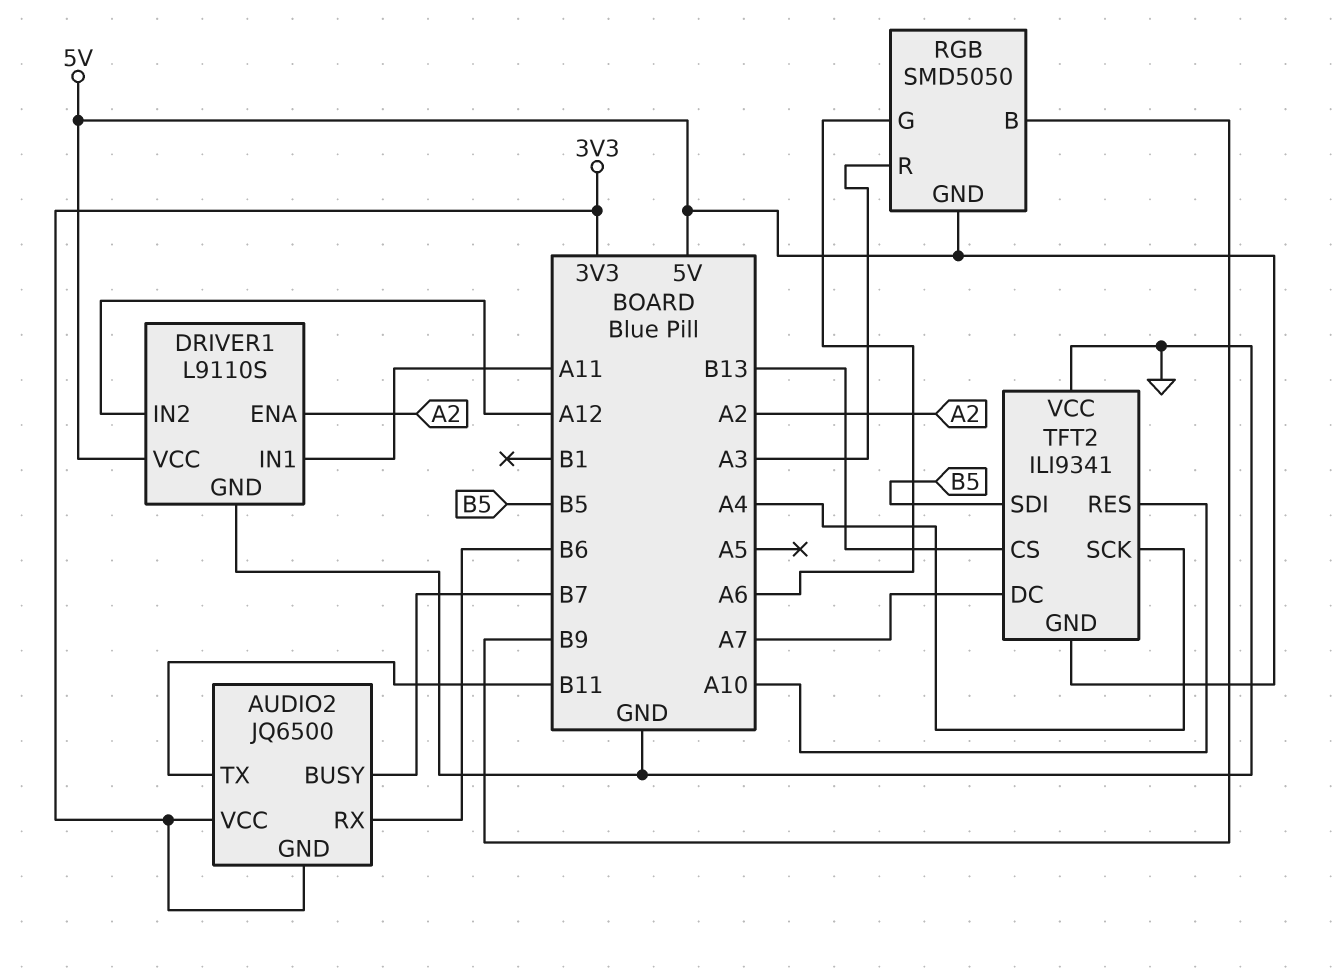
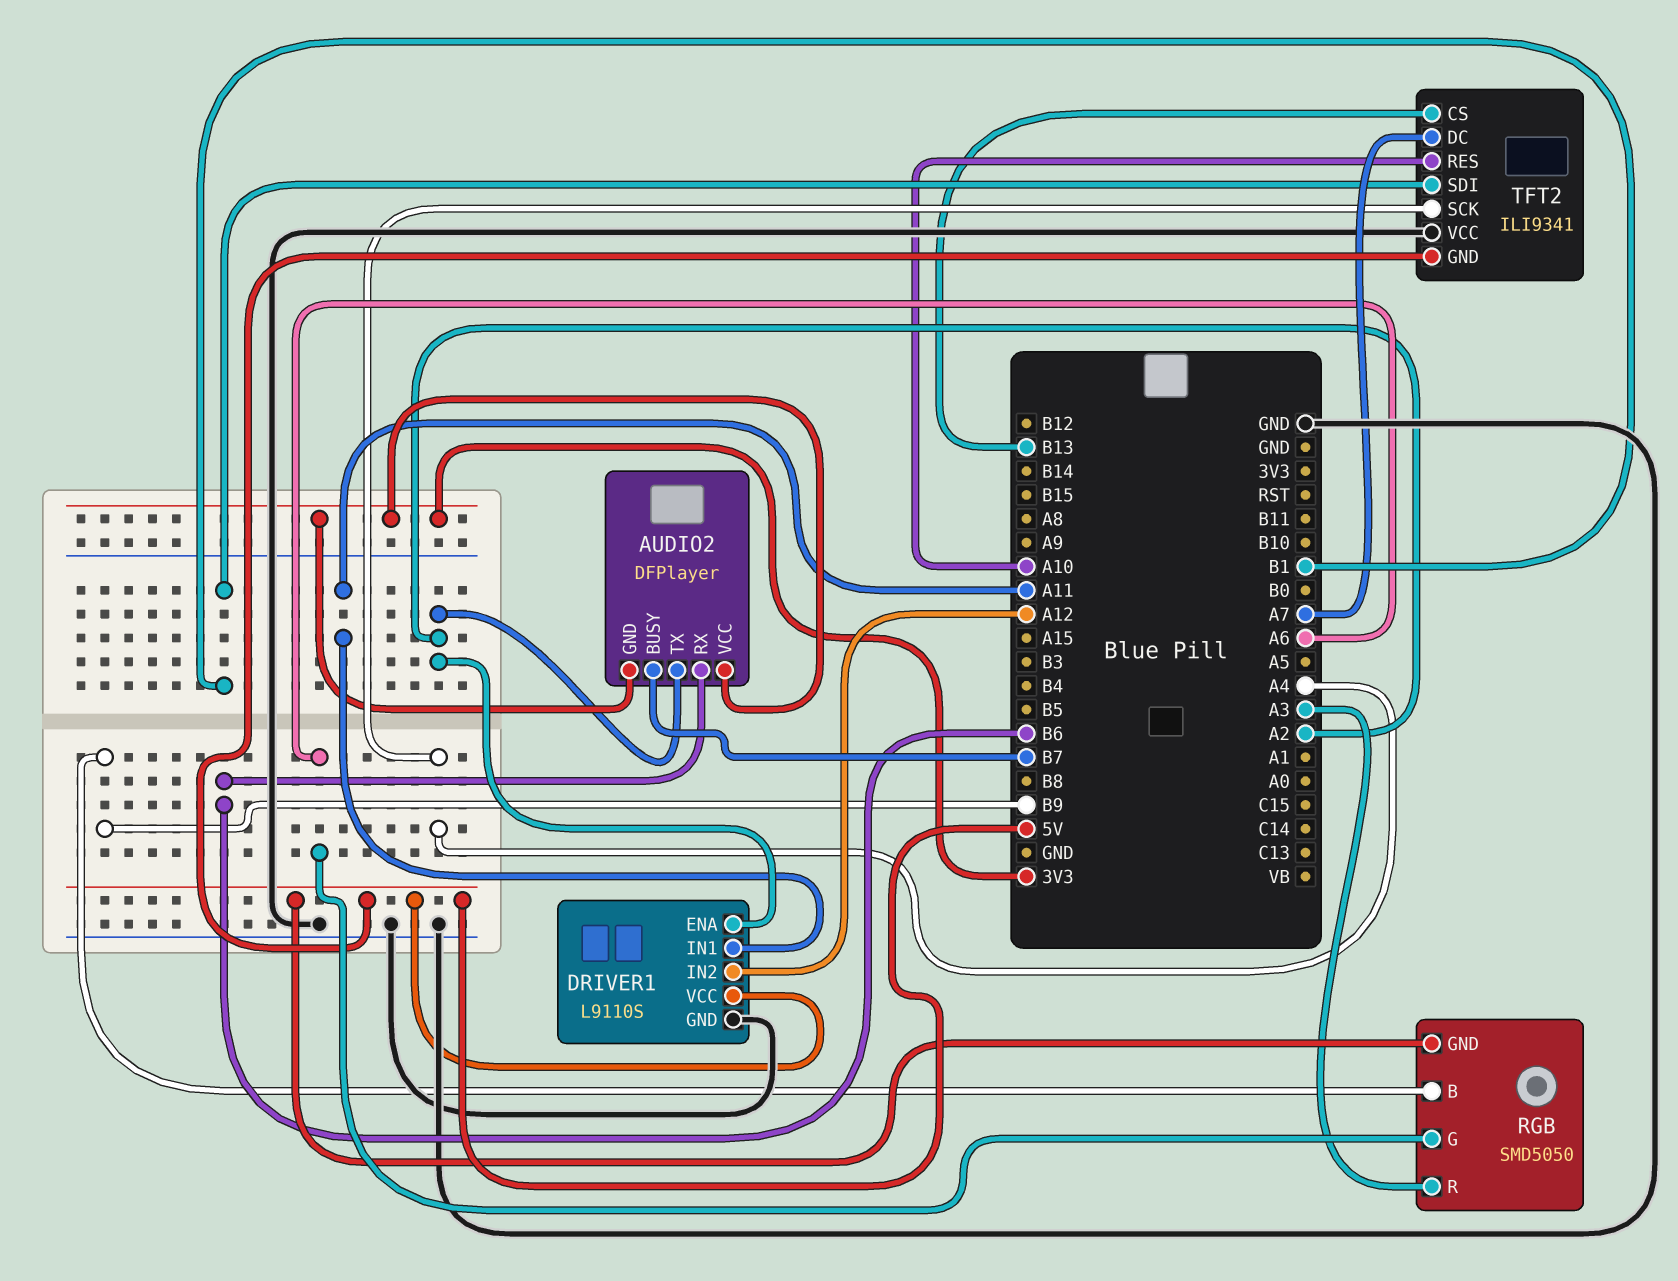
AUDIO2: JQ6500 -> DFPlayer
AUDIO2 pin TX: B11 -> A2
TFT2 pin SDI: B5 -> B1

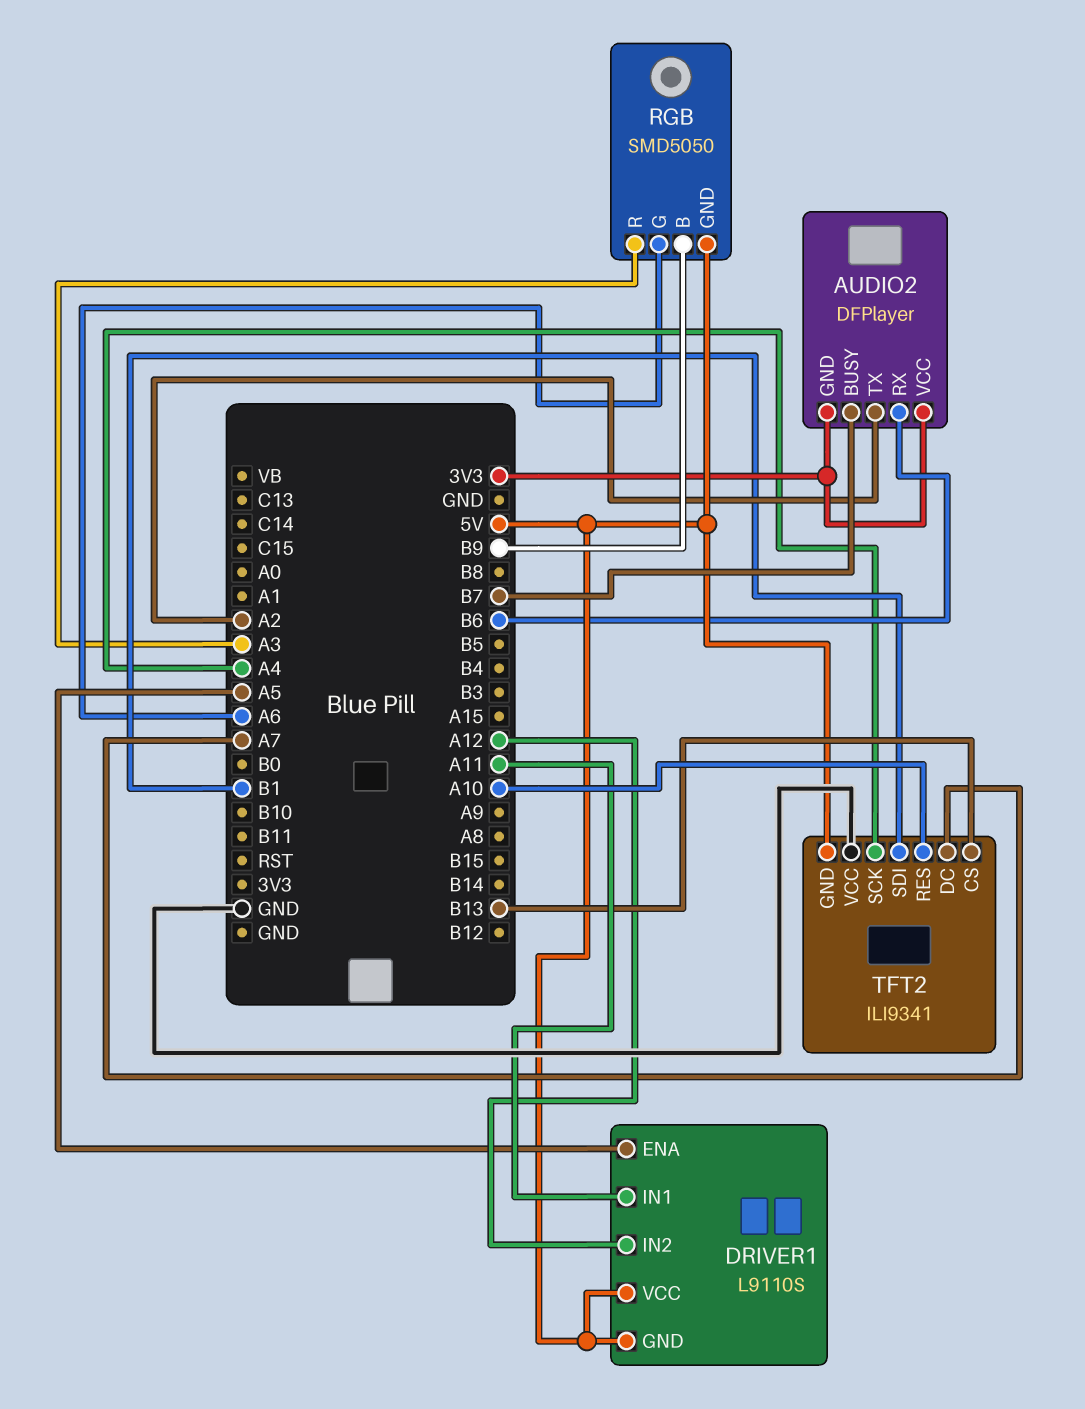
DRIVER1 pin ENA: A2 -> A5
DRIVER1 pin GND: GND -> 5V

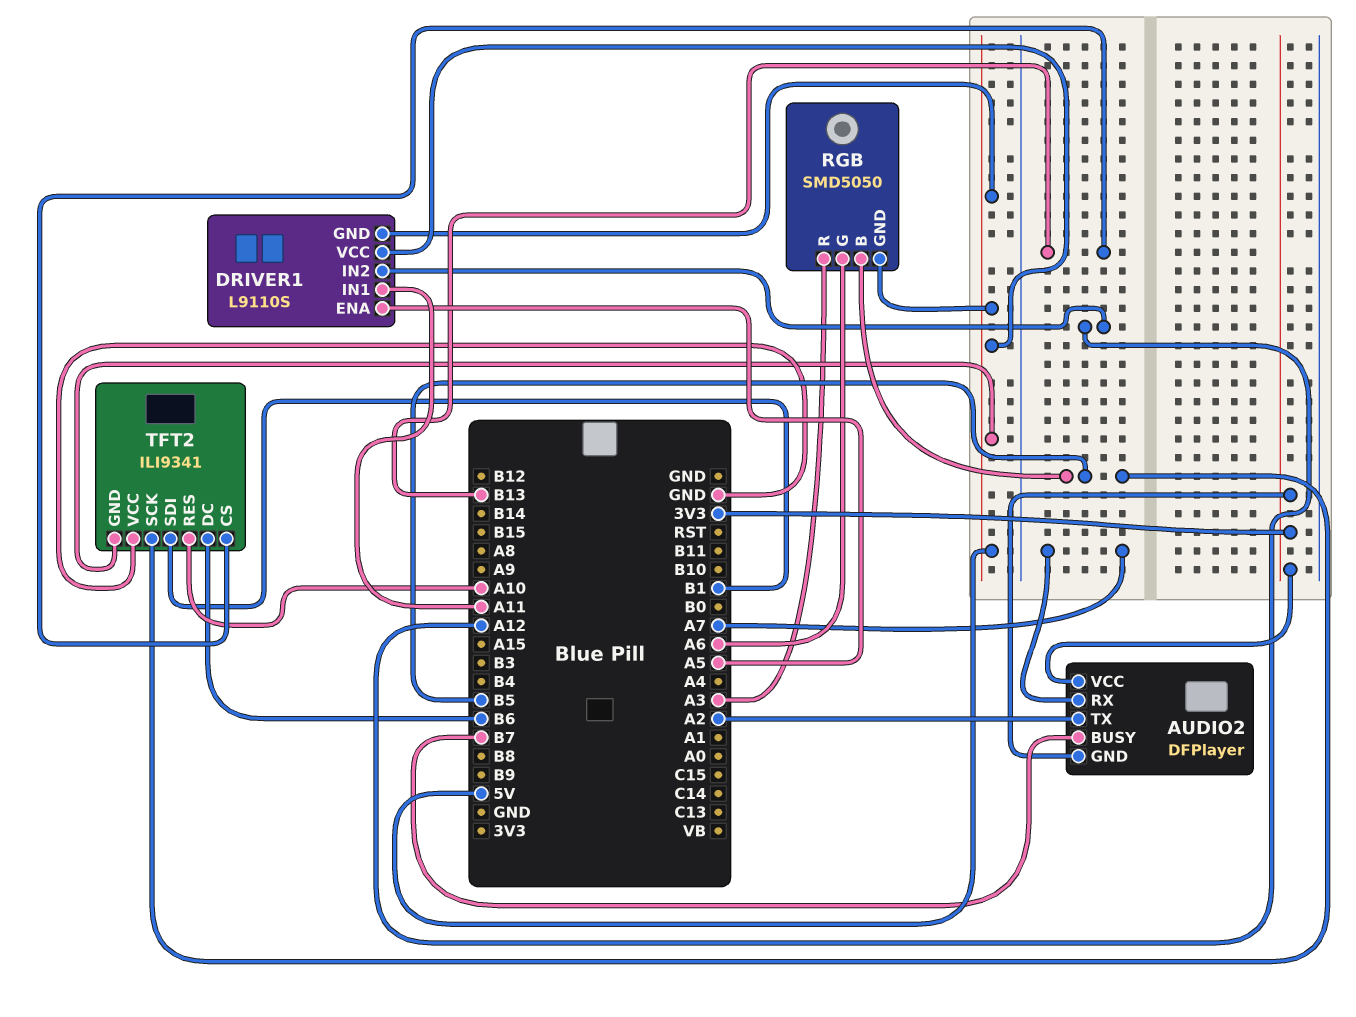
AUDIO2 pin RX: B6 -> A7
RGB pin B: B9 -> B5
TFT2 pin DC: A7 -> B6
TFT2 pin SCK: A4 -> B5

